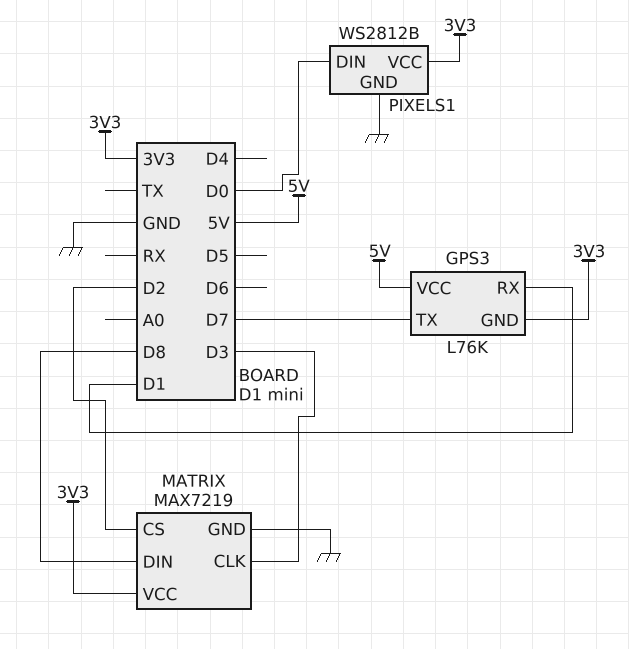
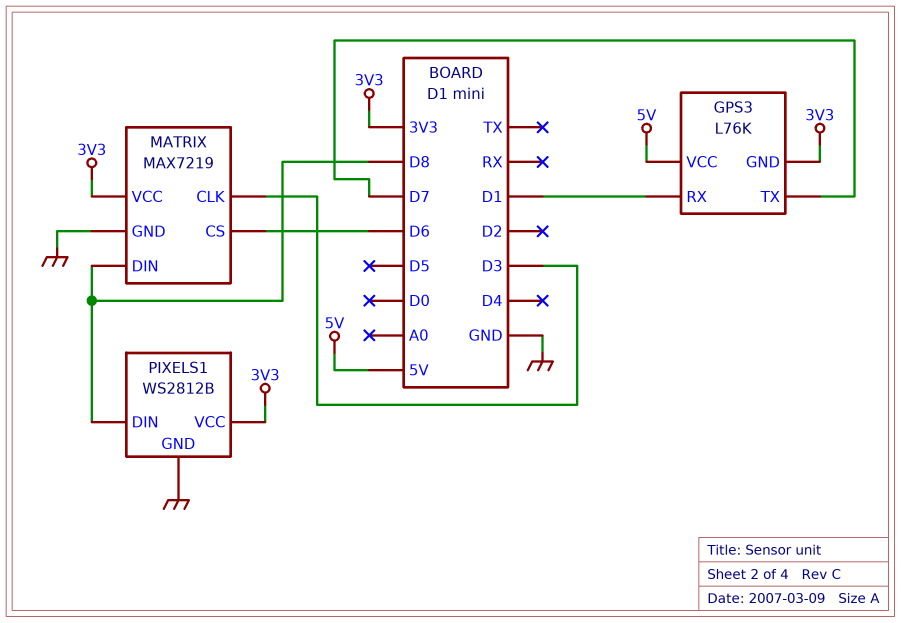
MATRIX pin CS: D2 -> D6
PIXELS1 pin DIN: D0 -> D8

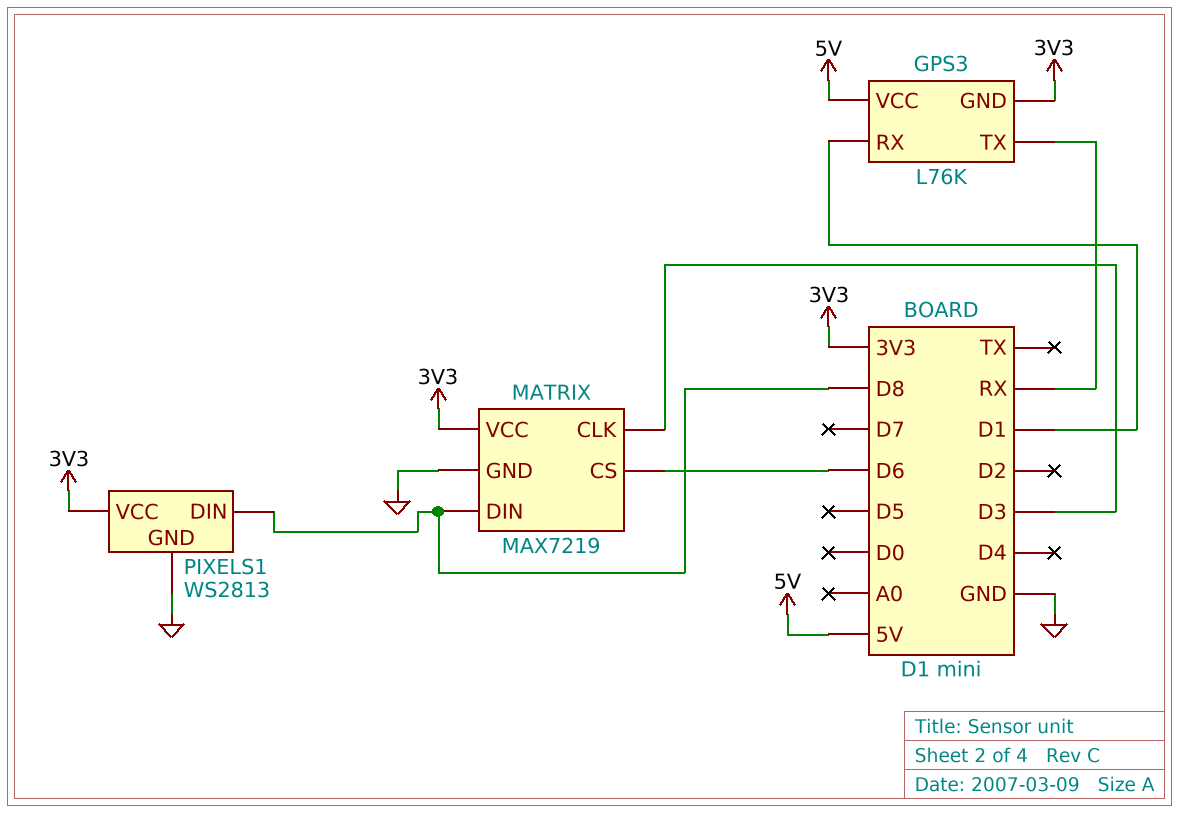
GPS3 pin TX: D7 -> RX
PIXELS1: WS2812B -> WS2813

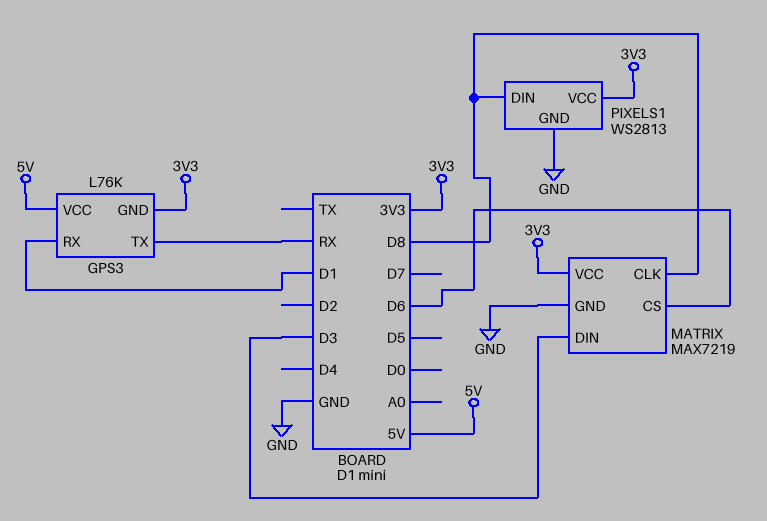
MATRIX pin CLK: D3 -> D8
MATRIX pin DIN: D8 -> D3

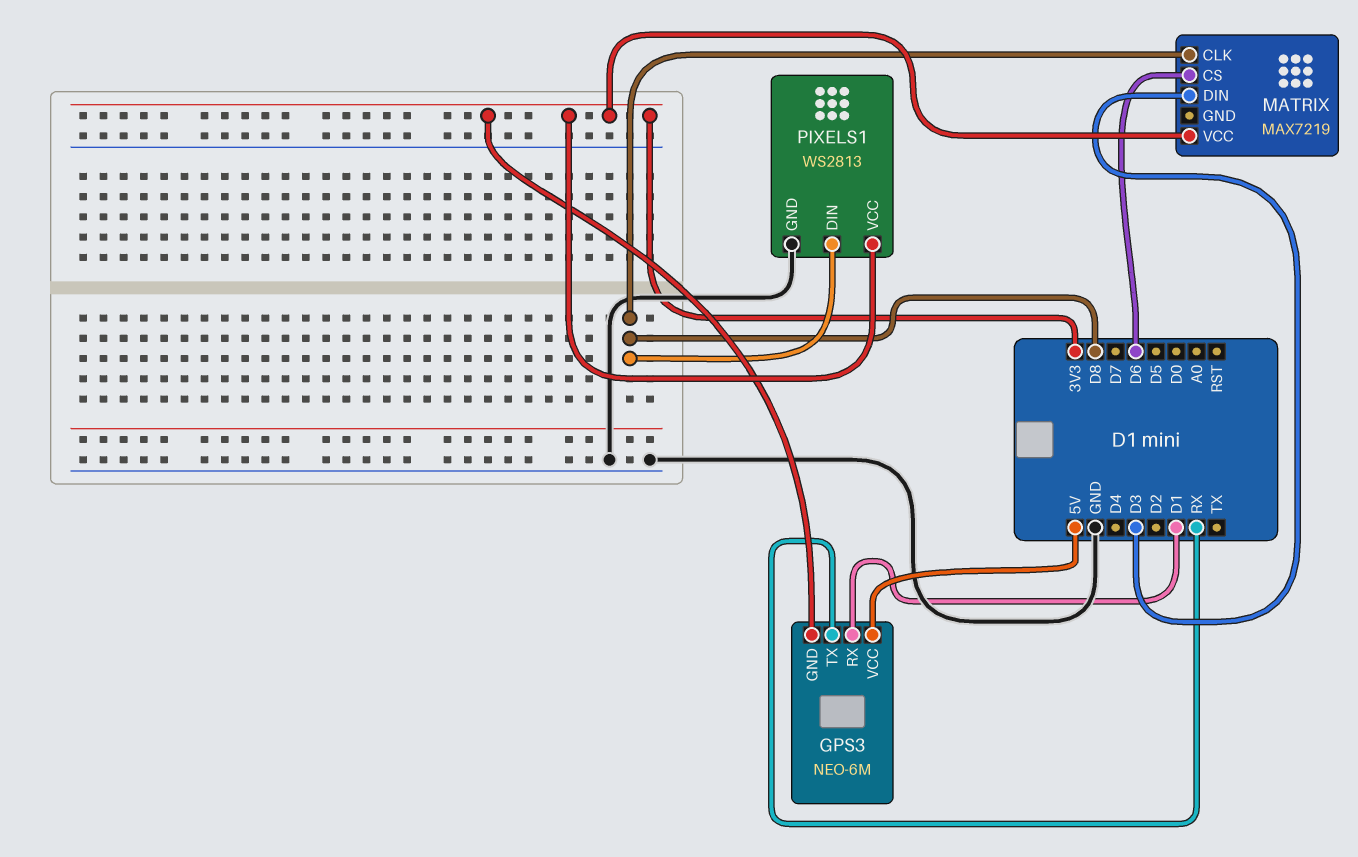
GPS3: L76K -> NEO-6M
MATRIX pin GND: GND -> none

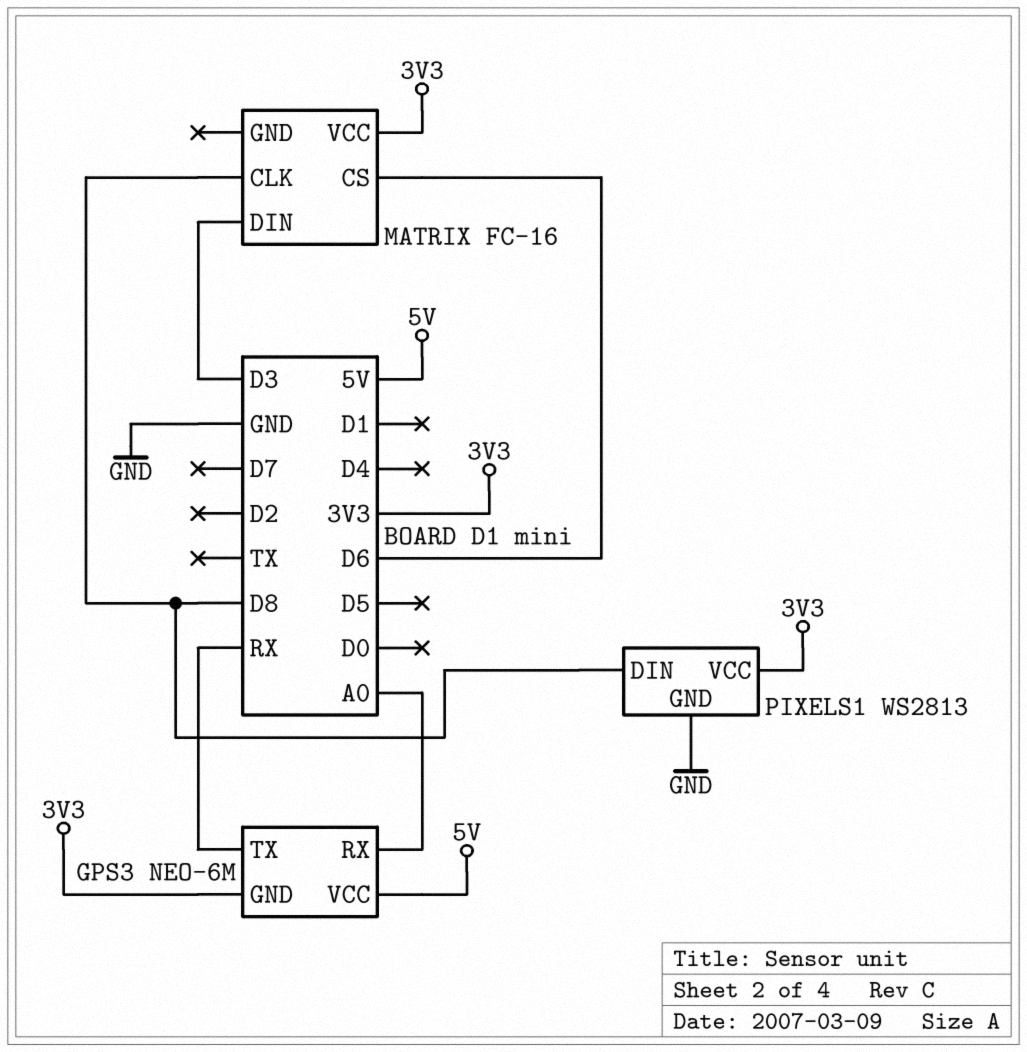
GPS3 pin RX: D1 -> A0
MATRIX: MAX7219 -> FC-16

